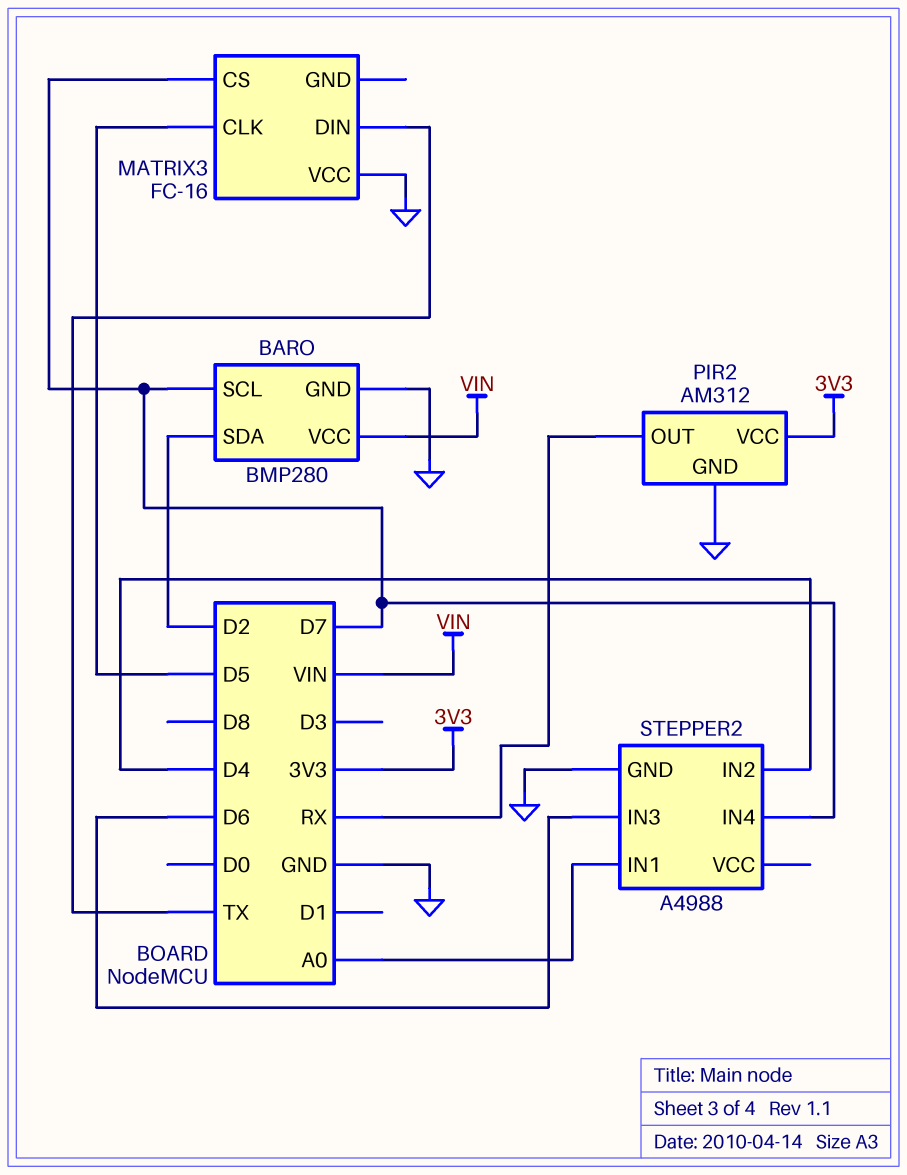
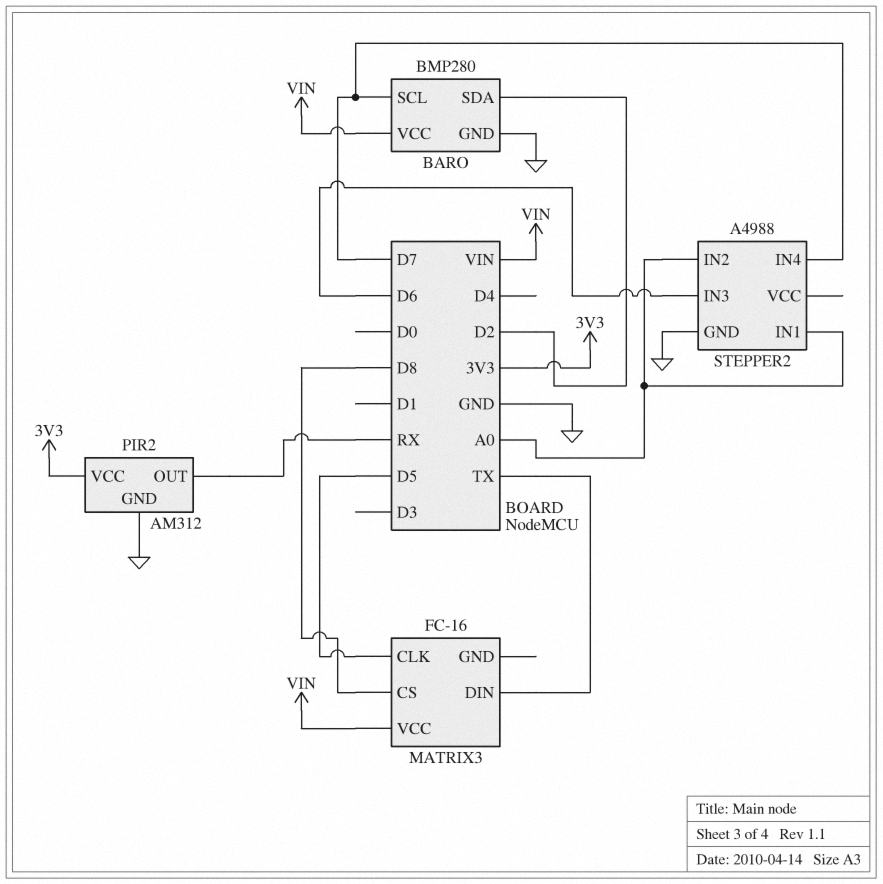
MATRIX3 pin CS: D7 -> D8
MATRIX3 pin VCC: GND -> VIN
STEPPER2 pin IN2: D4 -> A0

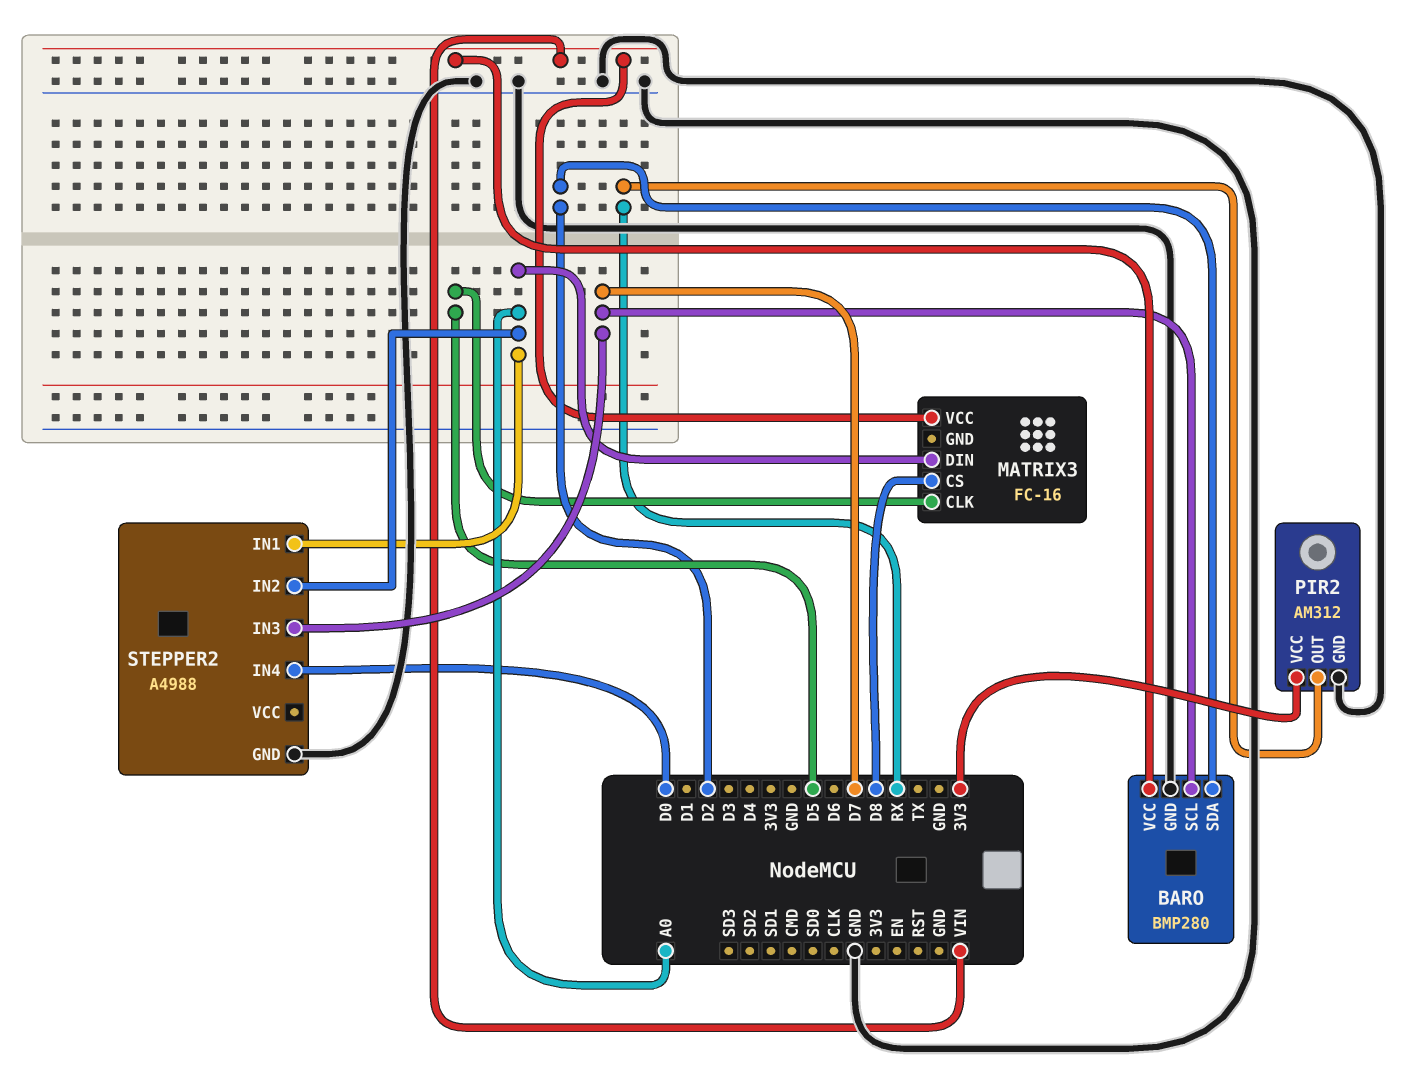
MATRIX3 pin DIN: TX -> A0
STEPPER2 pin IN3: D6 -> D7
STEPPER2 pin IN4: D7 -> D0

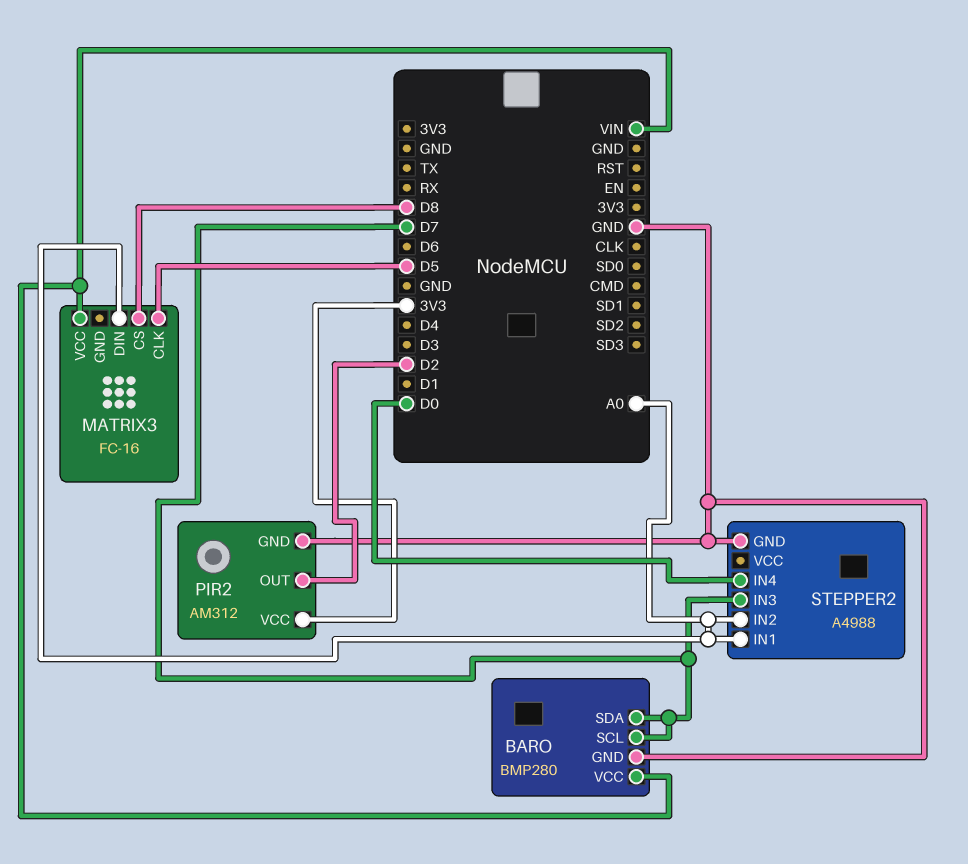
BARO pin SDA: D2 -> D7
PIR2 pin OUT: RX -> D2

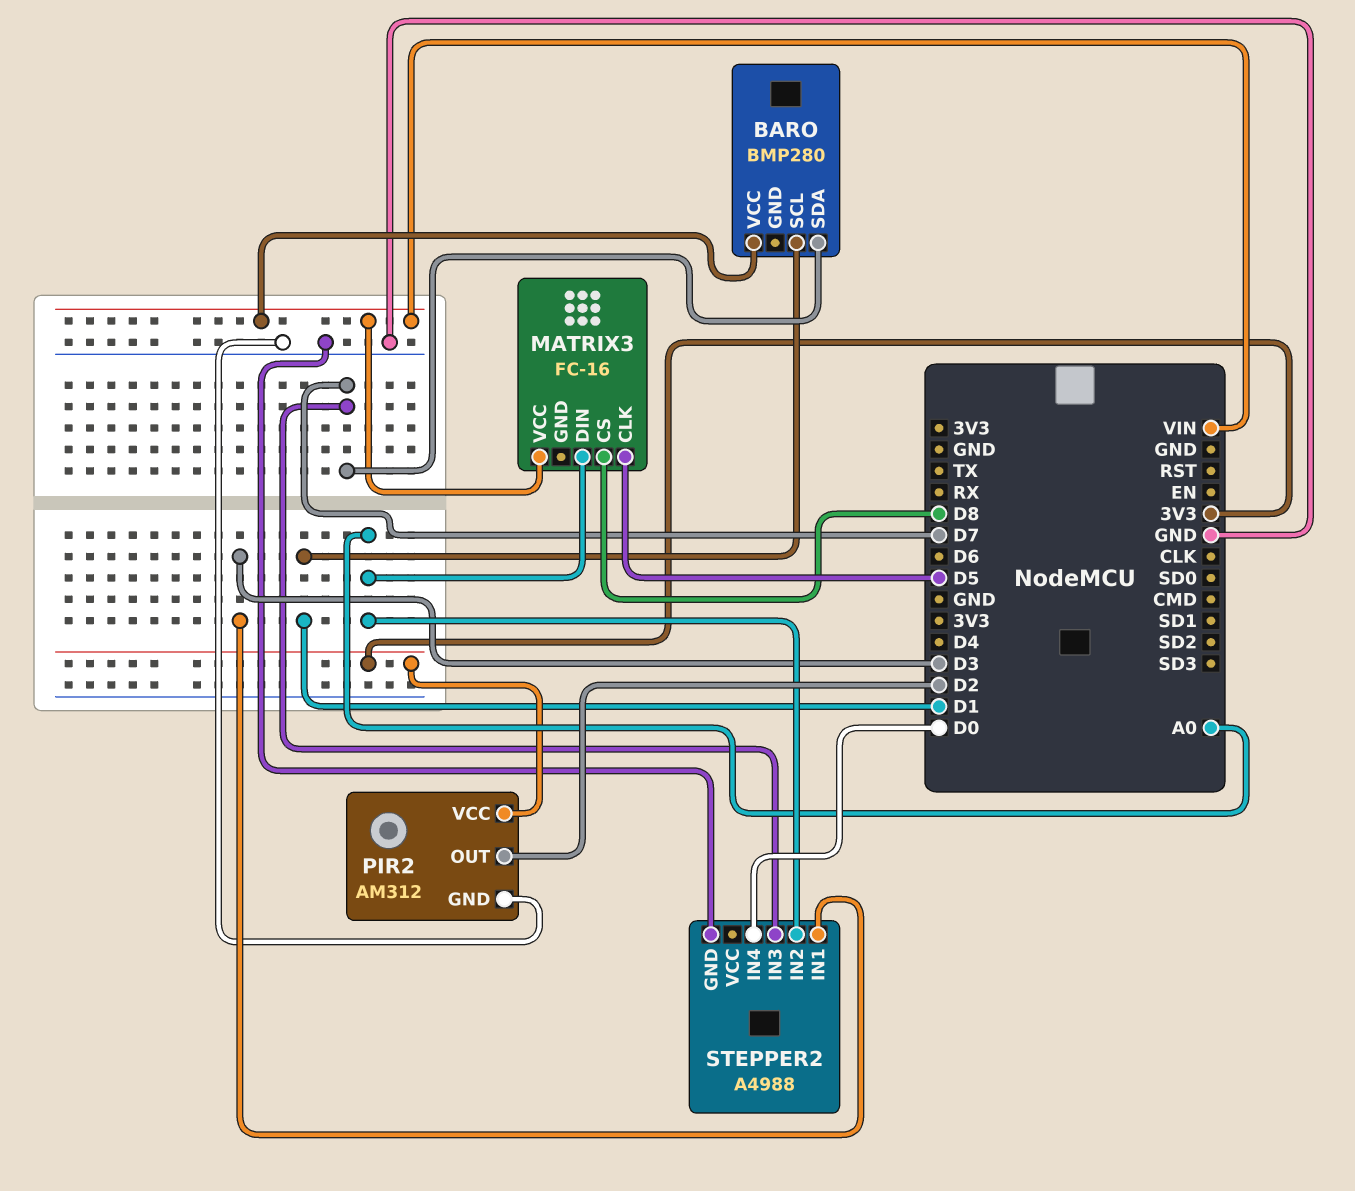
BARO pin GND: GND -> none
BARO pin SCL: D7 -> D1
STEPPER2 pin IN1: A0 -> D3

